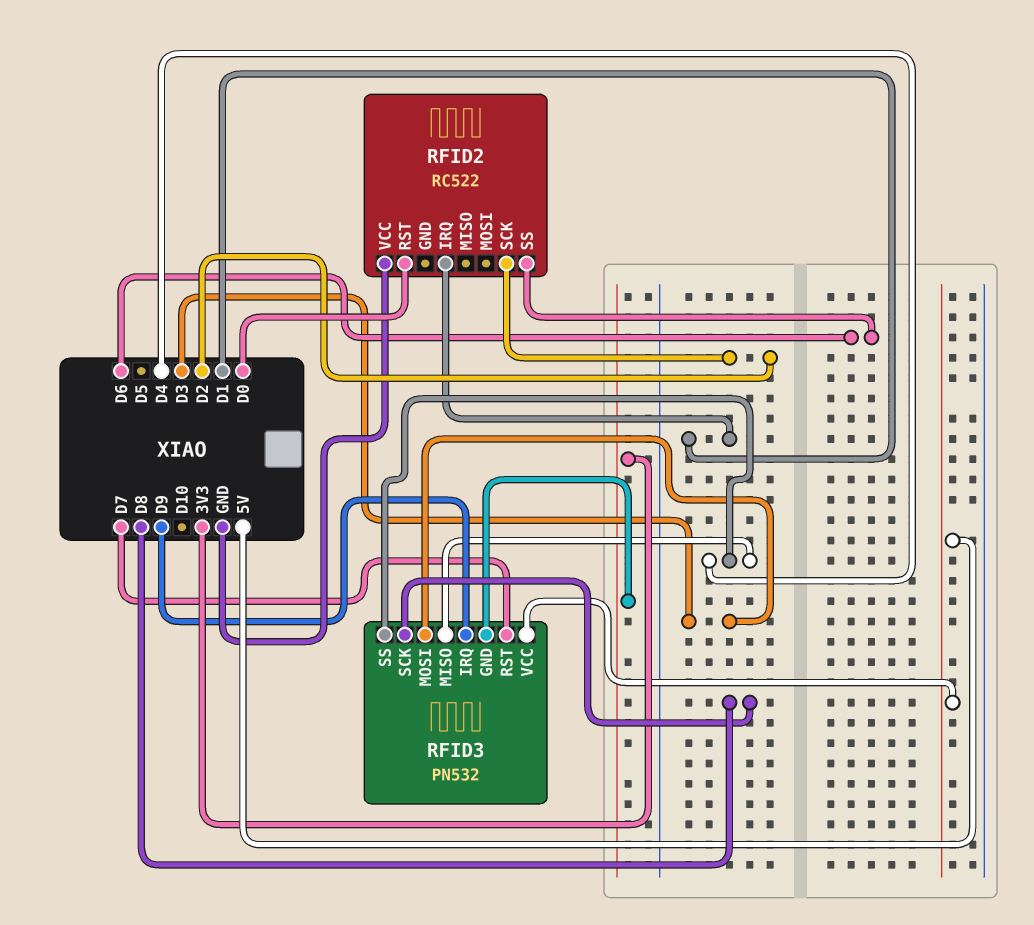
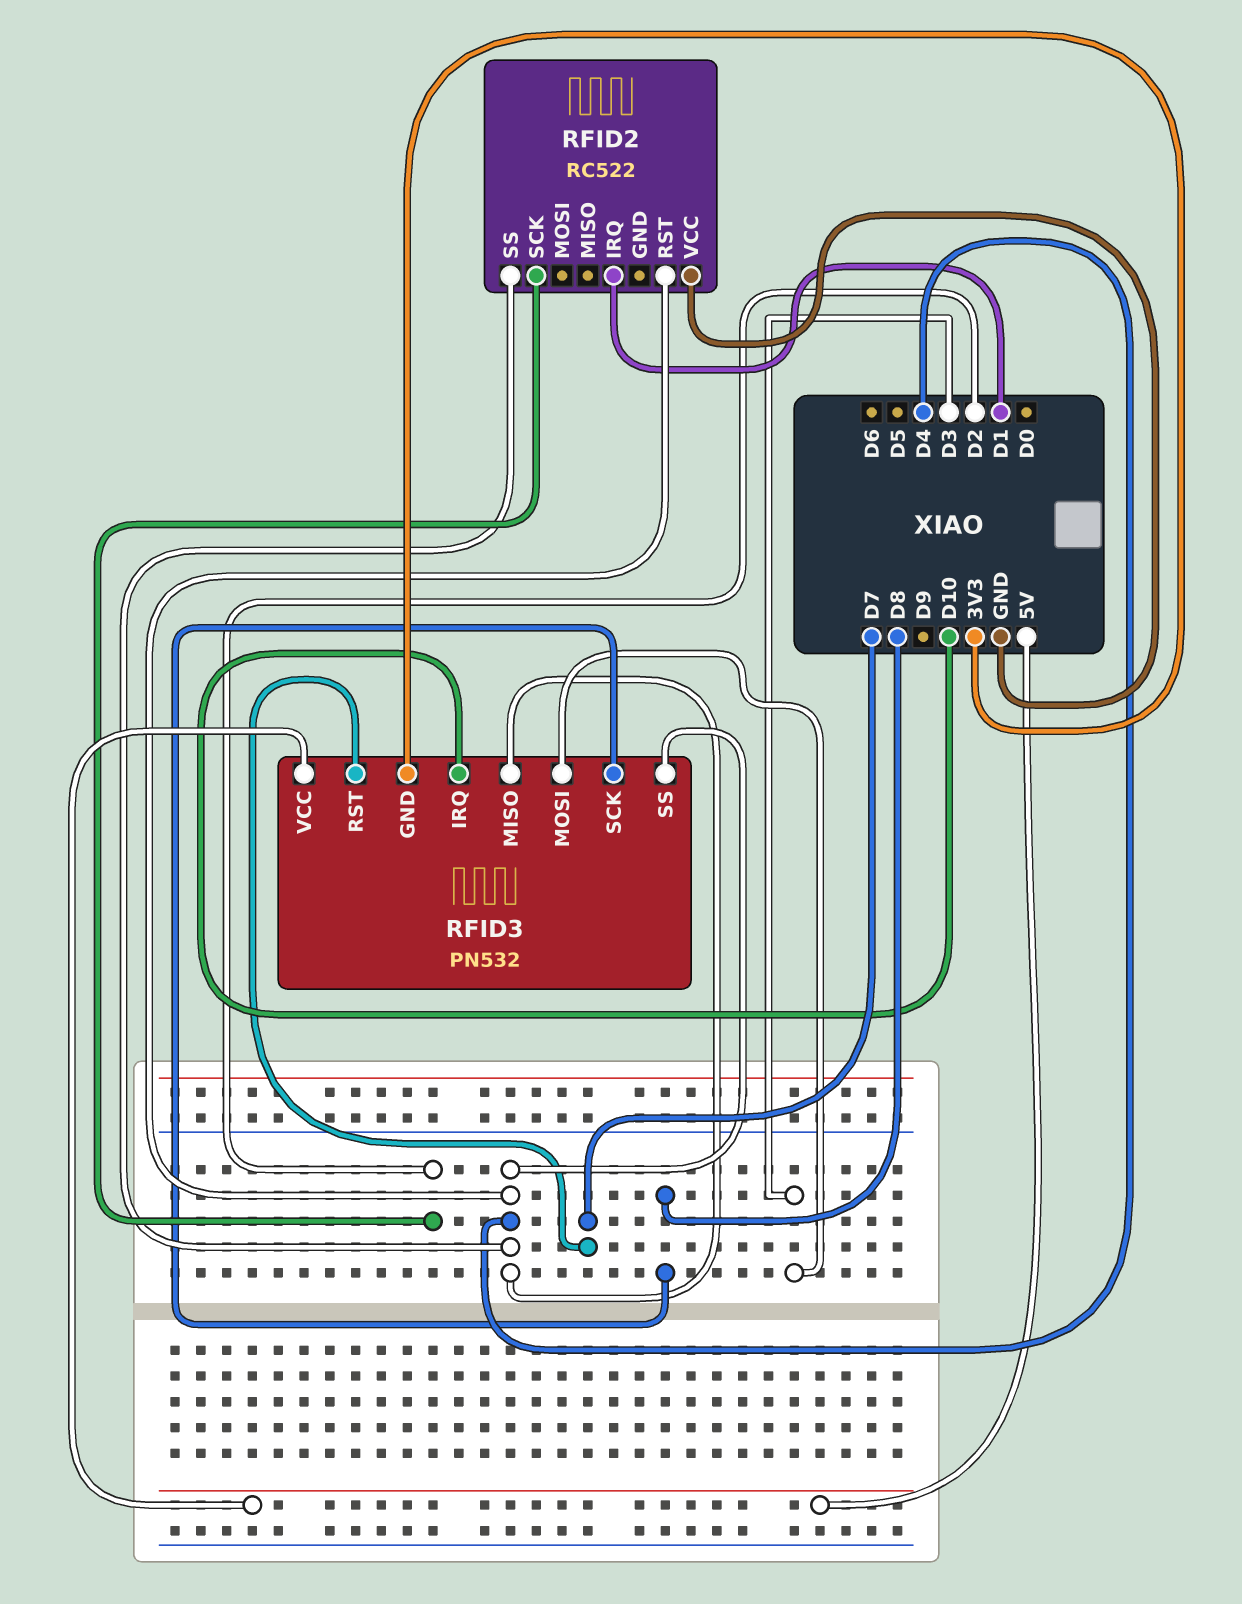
RFID2 pin RST: D0 -> D4
RFID2 pin SS: D6 -> D4
RFID3 pin IRQ: D9 -> D10

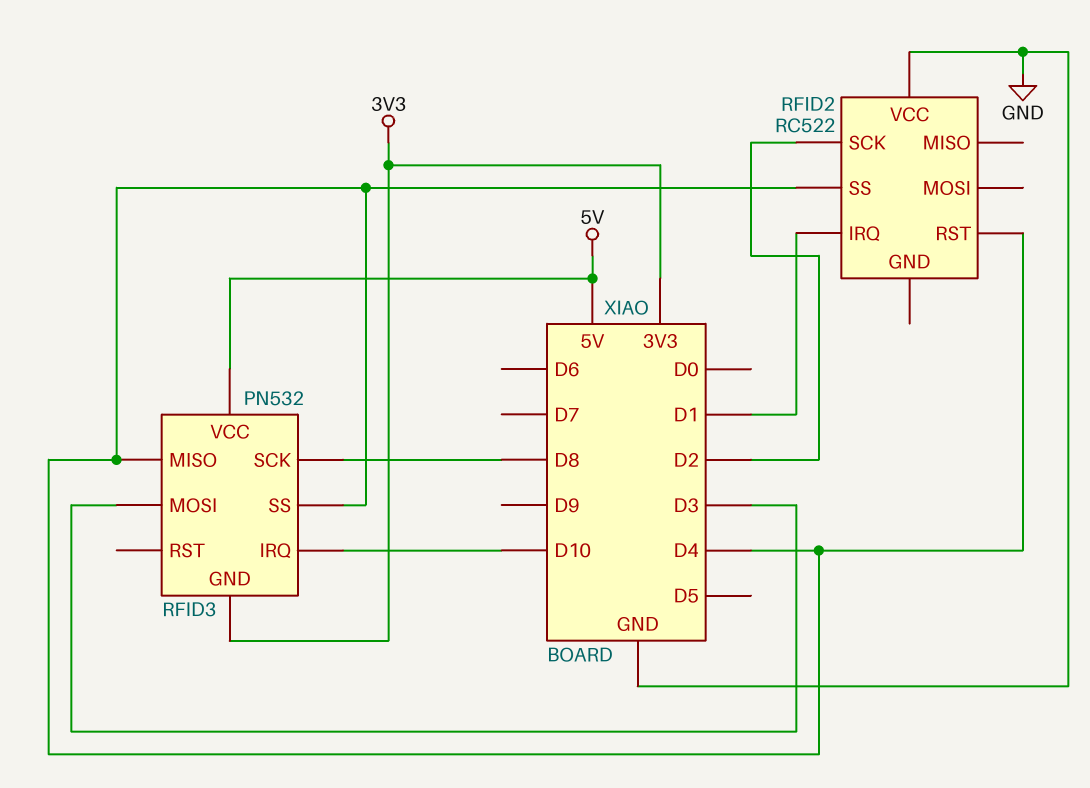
RFID3 pin RST: D7 -> none

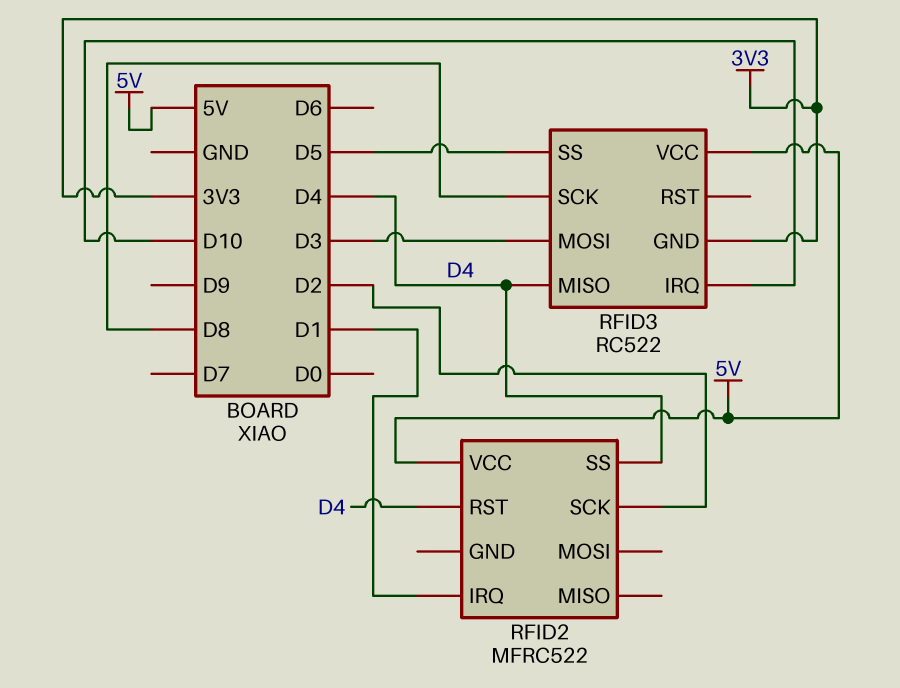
RFID2: RC522 -> MFRC522
RFID2 pin VCC: GND -> 5V
RFID3: PN532 -> RC522
RFID3 pin SS: D4 -> D5

